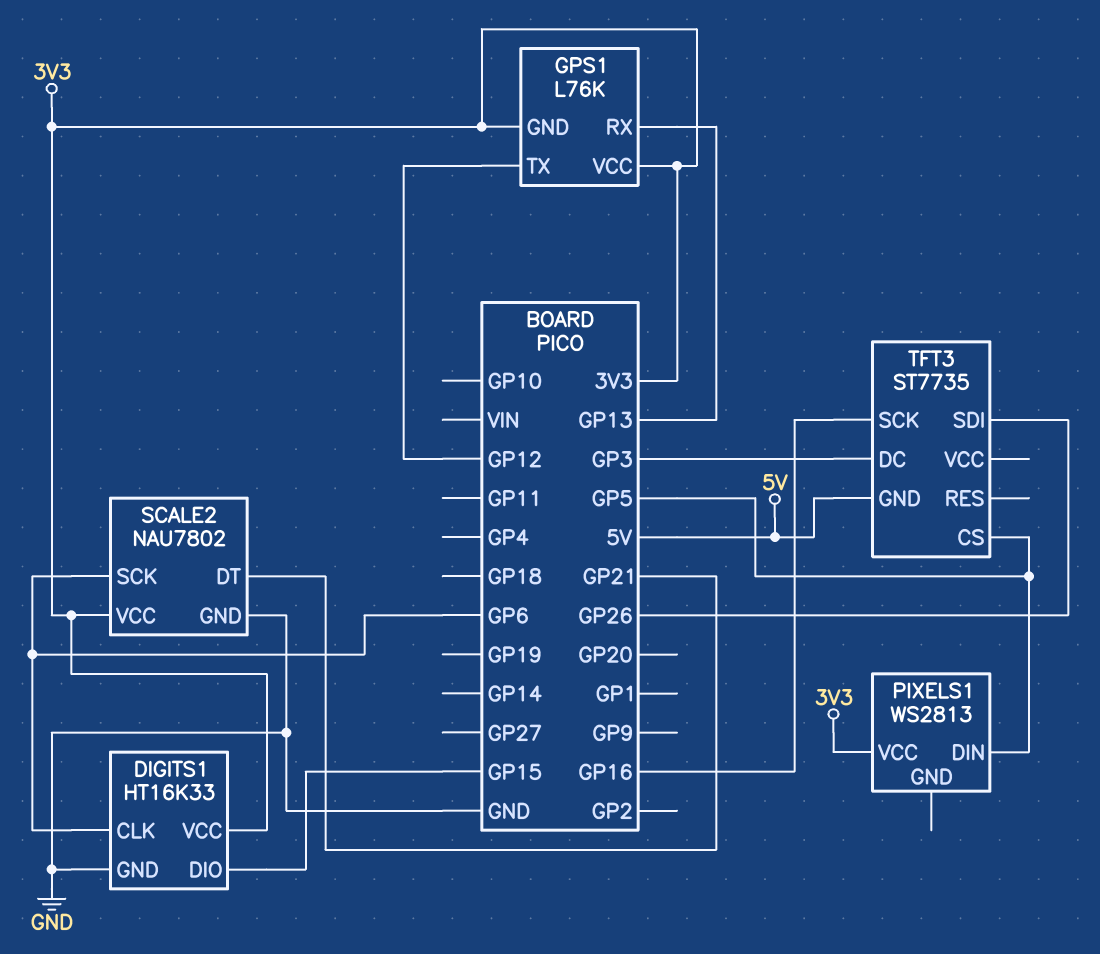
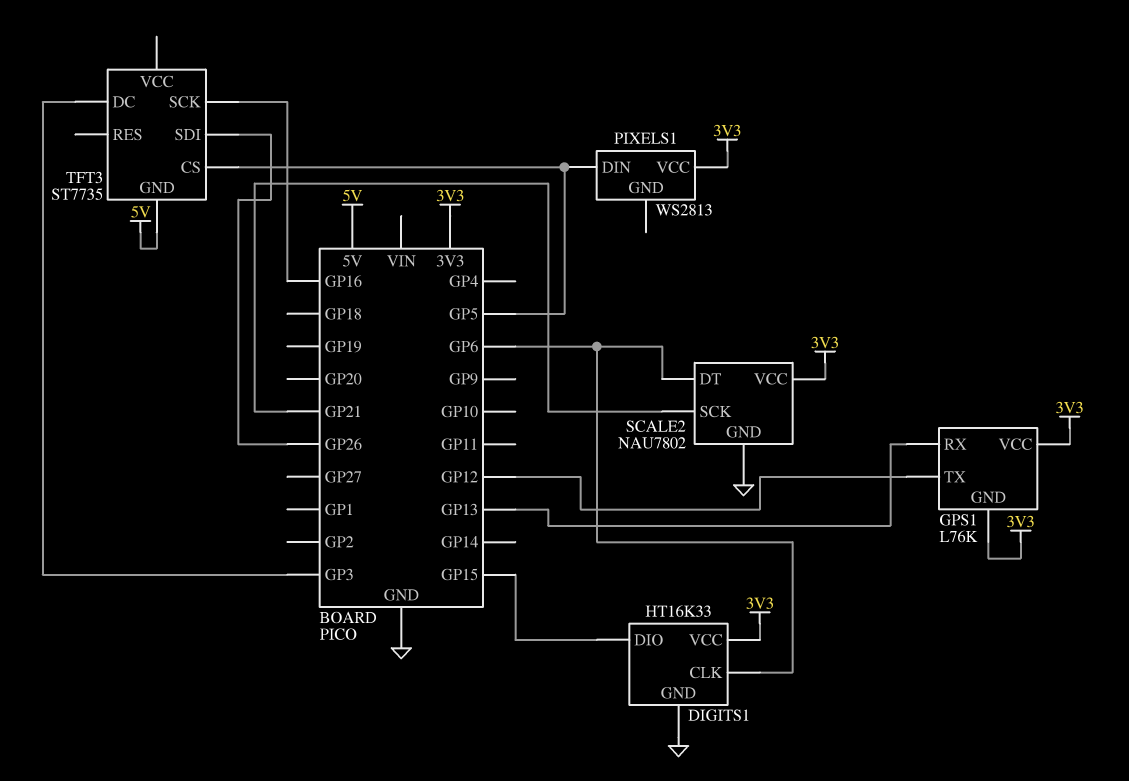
SCALE2 pin DT: GP21 -> GP6
SCALE2 pin SCK: GP6 -> GP21

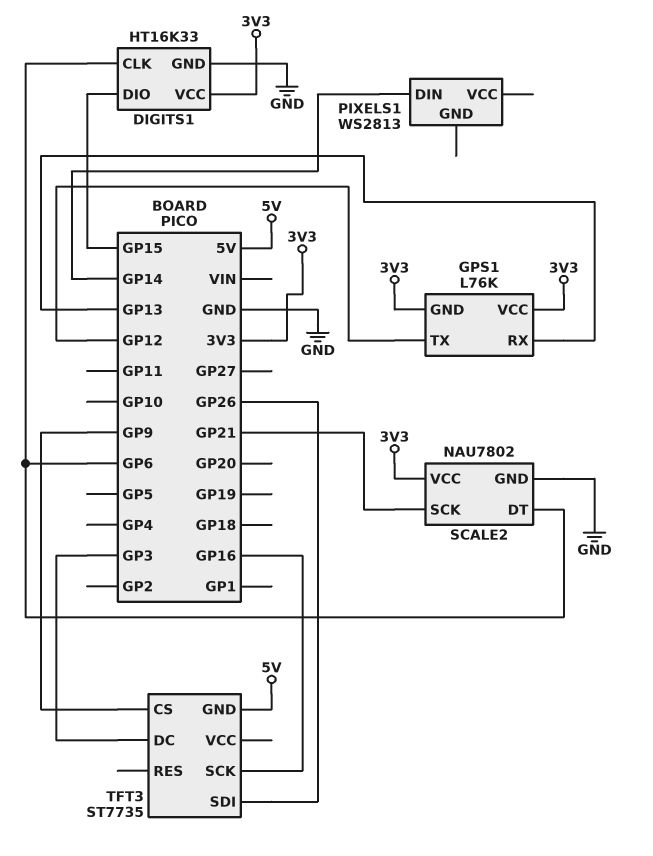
PIXELS1 pin DIN: GP5 -> GP14
PIXELS1 pin VCC: 3V3 -> none
TFT3 pin CS: GP5 -> GP9

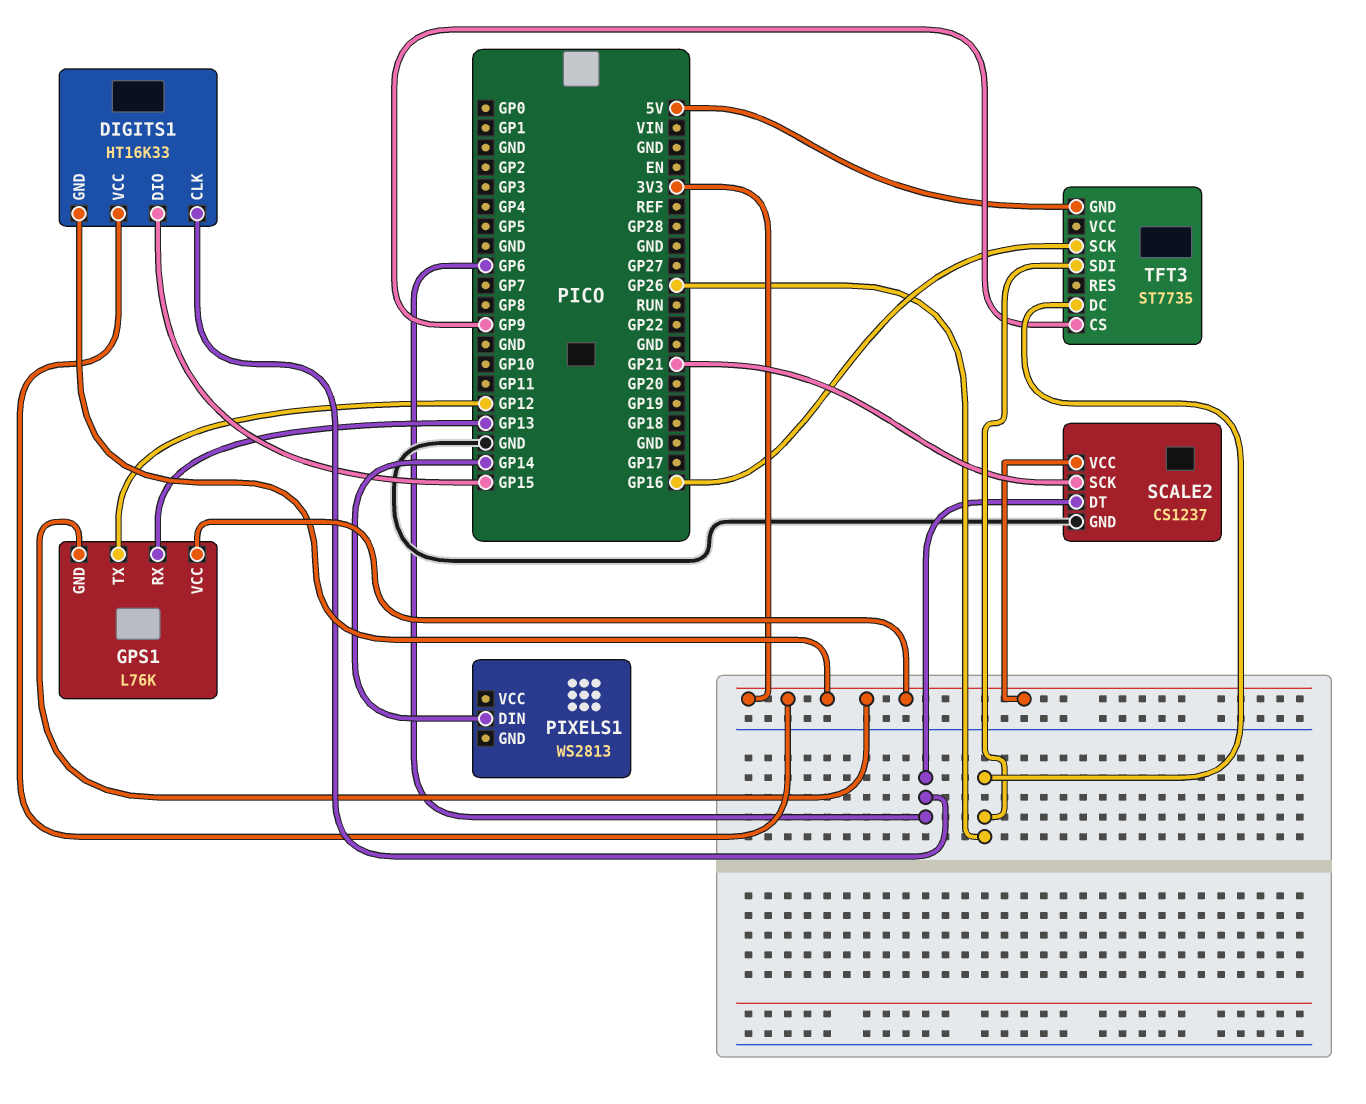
DIGITS1 pin GND: GND -> 3V3
SCALE2: NAU7802 -> CS1237
TFT3 pin DC: GP3 -> GP26

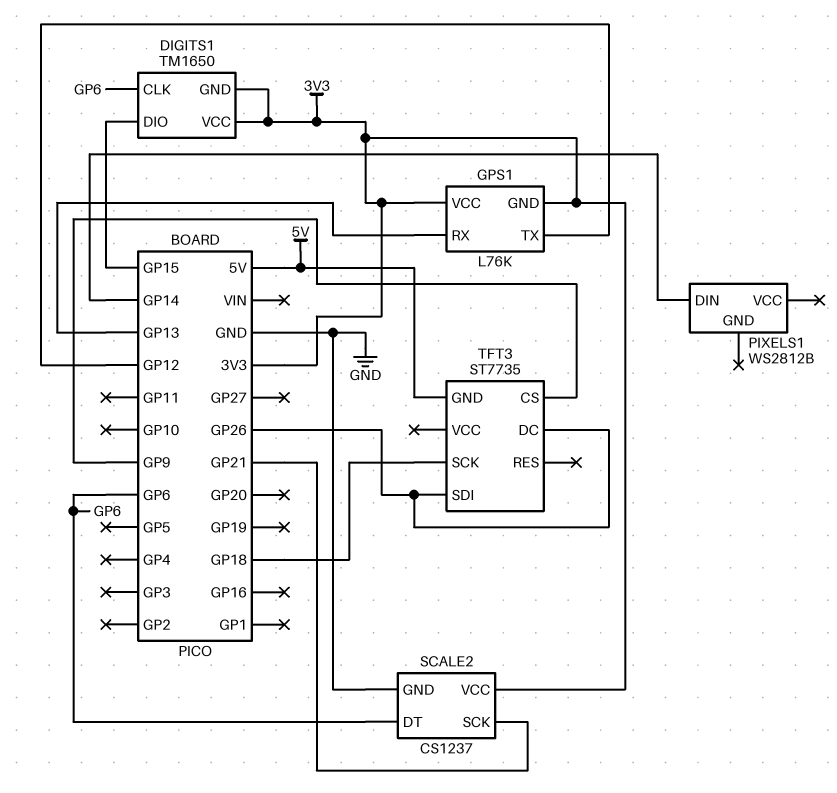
DIGITS1: HT16K33 -> TM1650
PIXELS1: WS2813 -> WS2812B
TFT3 pin SCK: GP16 -> GP18

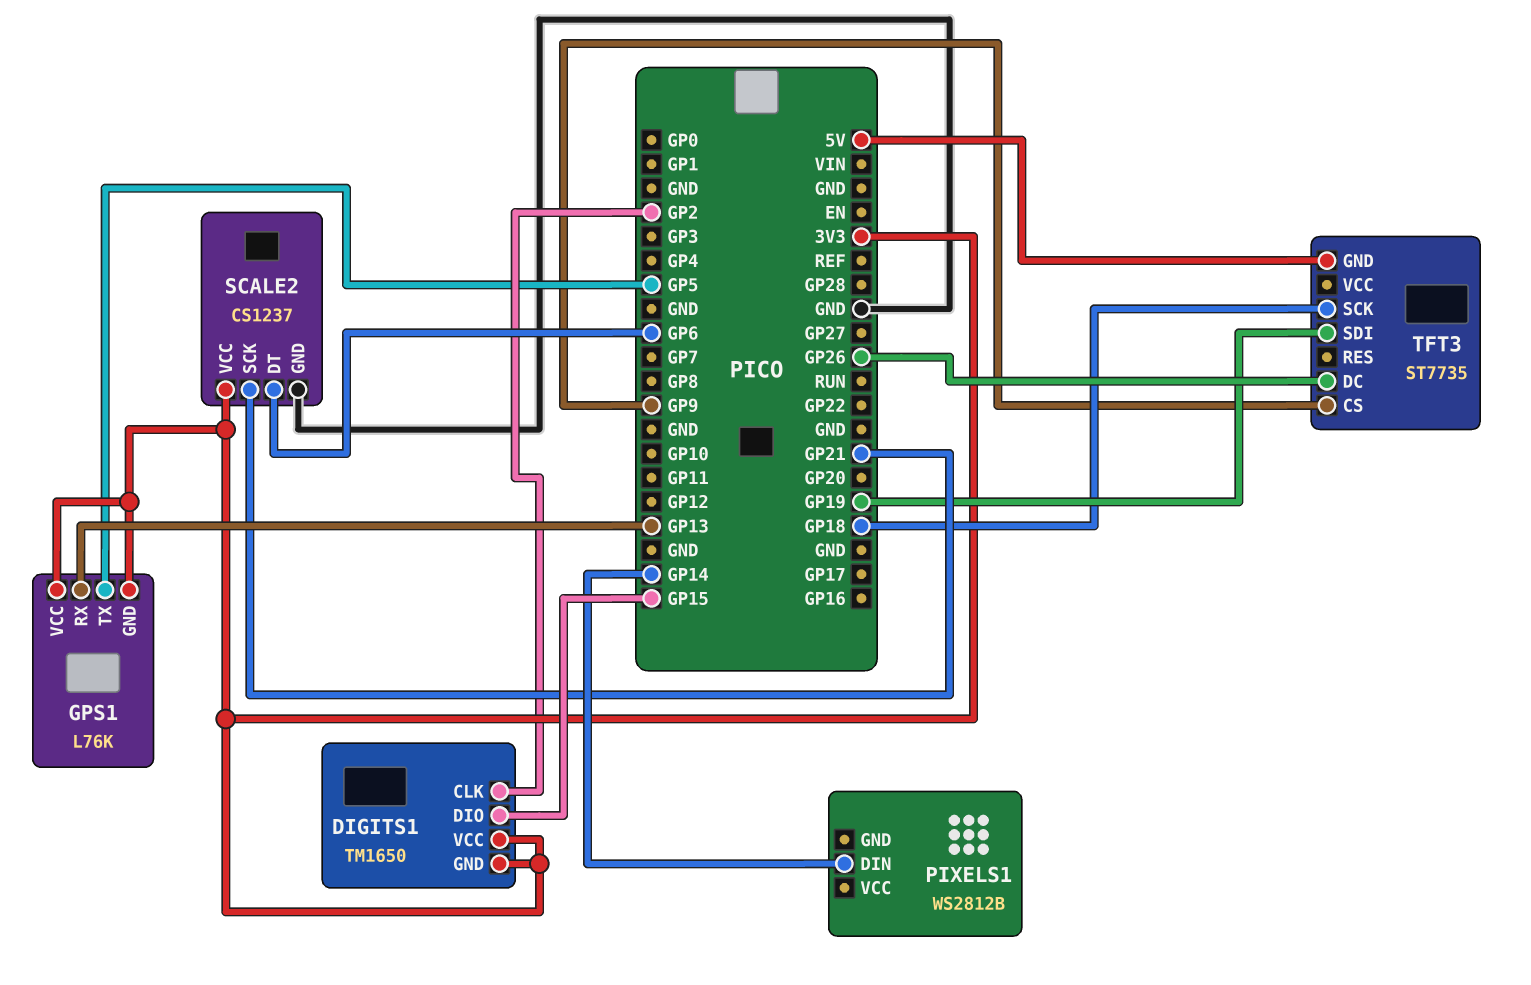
DIGITS1 pin CLK: GP6 -> GP2
GPS1 pin TX: GP12 -> GP5
TFT3 pin SDI: GP26 -> GP19

